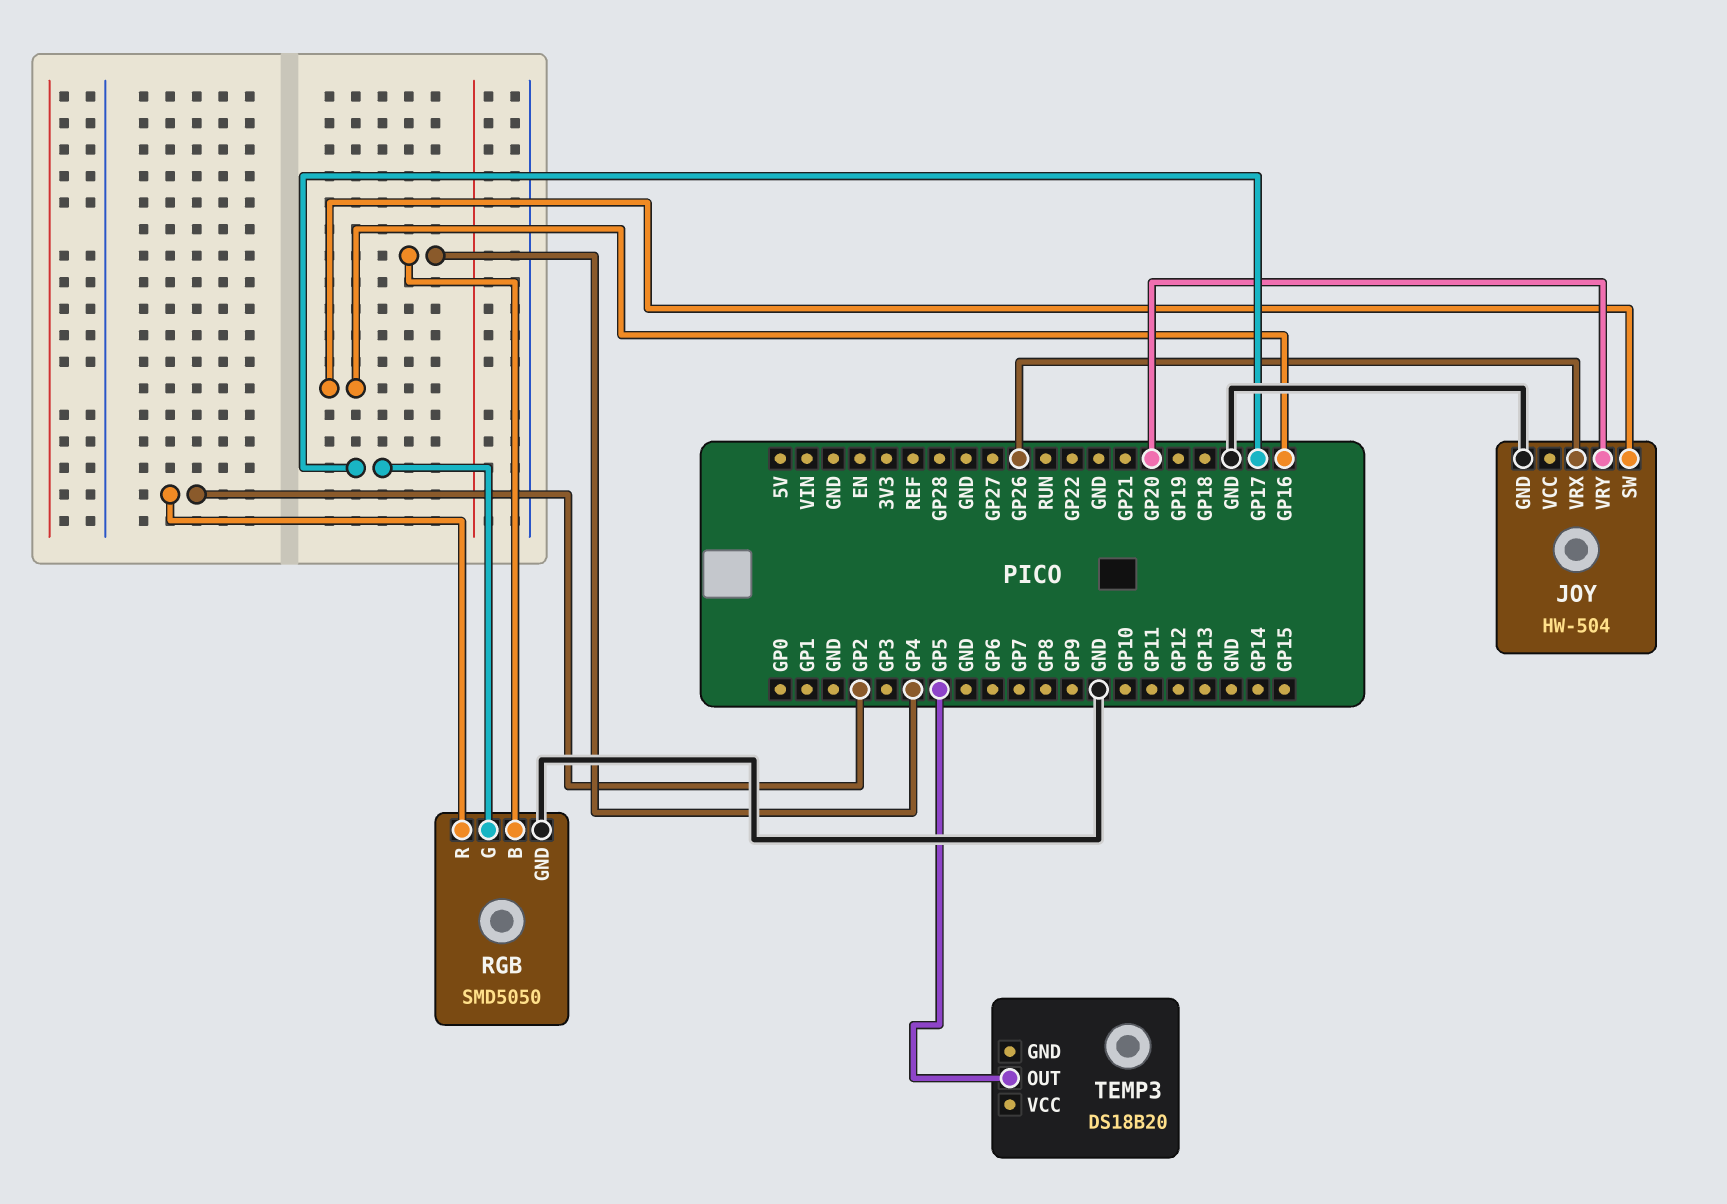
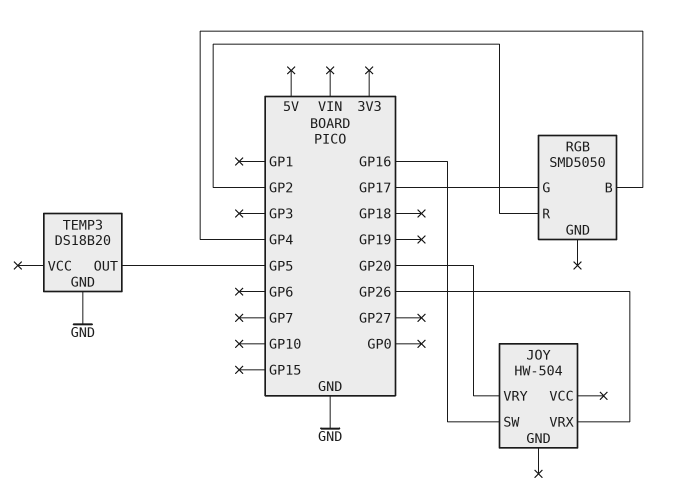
JOY pin GND: GND -> none
RGB pin GND: GND -> none
TEMP3 pin GND: none -> GND

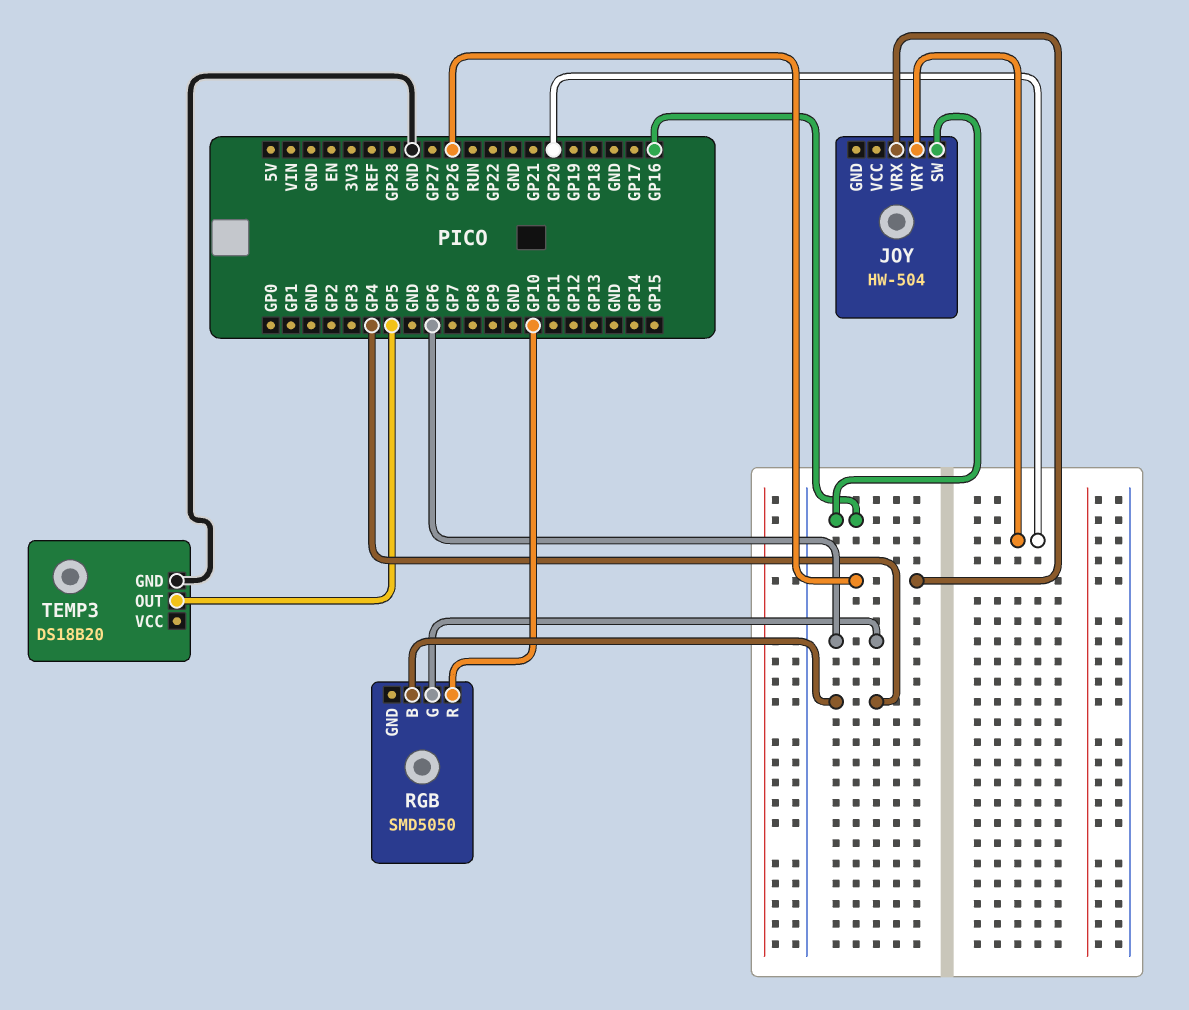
RGB pin G: GP17 -> GP6
RGB pin R: GP2 -> GP10

